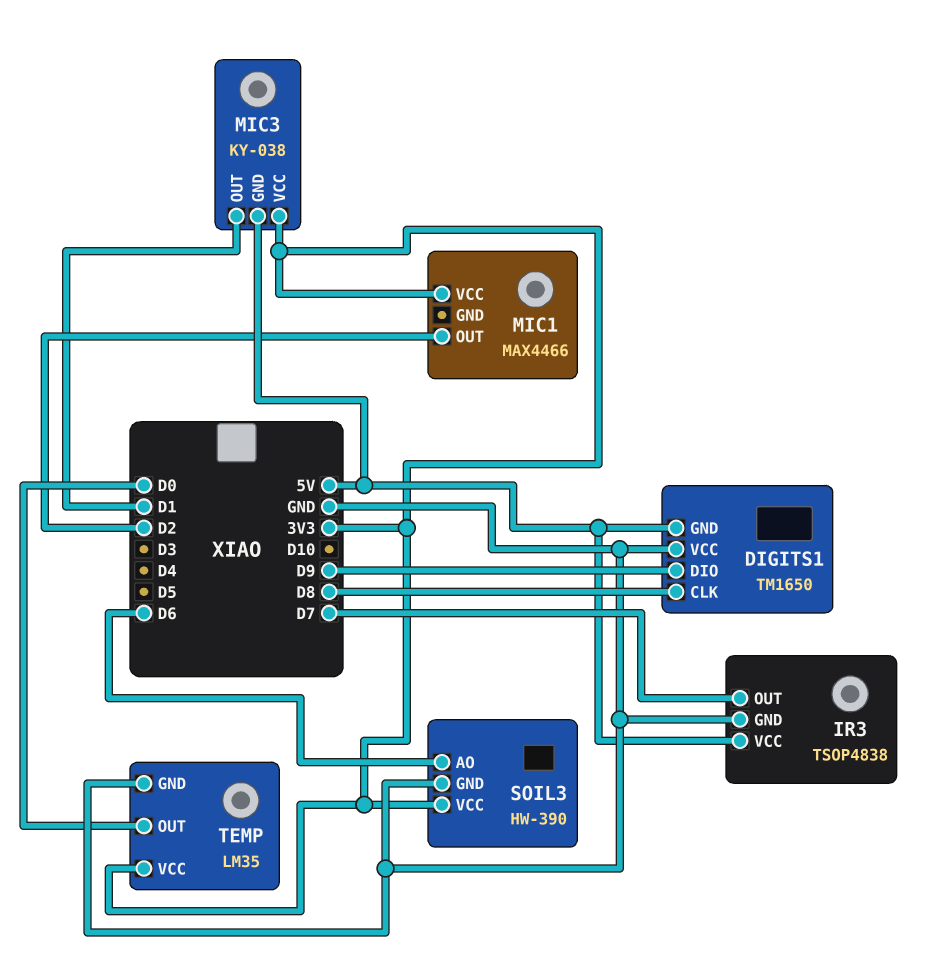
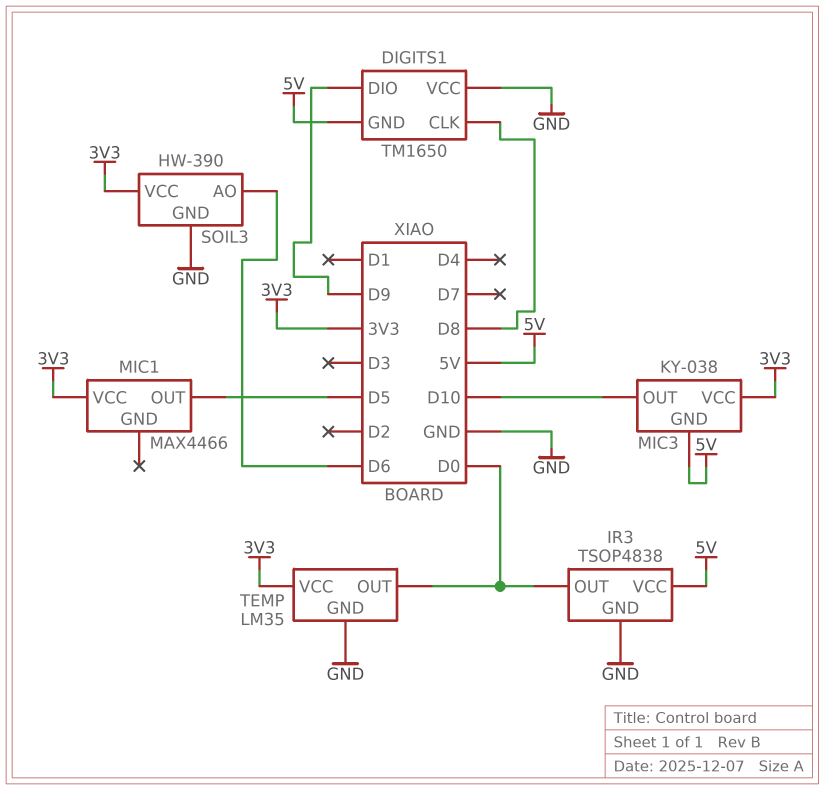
IR3 pin OUT: D7 -> D0
MIC1 pin OUT: D2 -> D5
MIC3 pin OUT: D1 -> D10

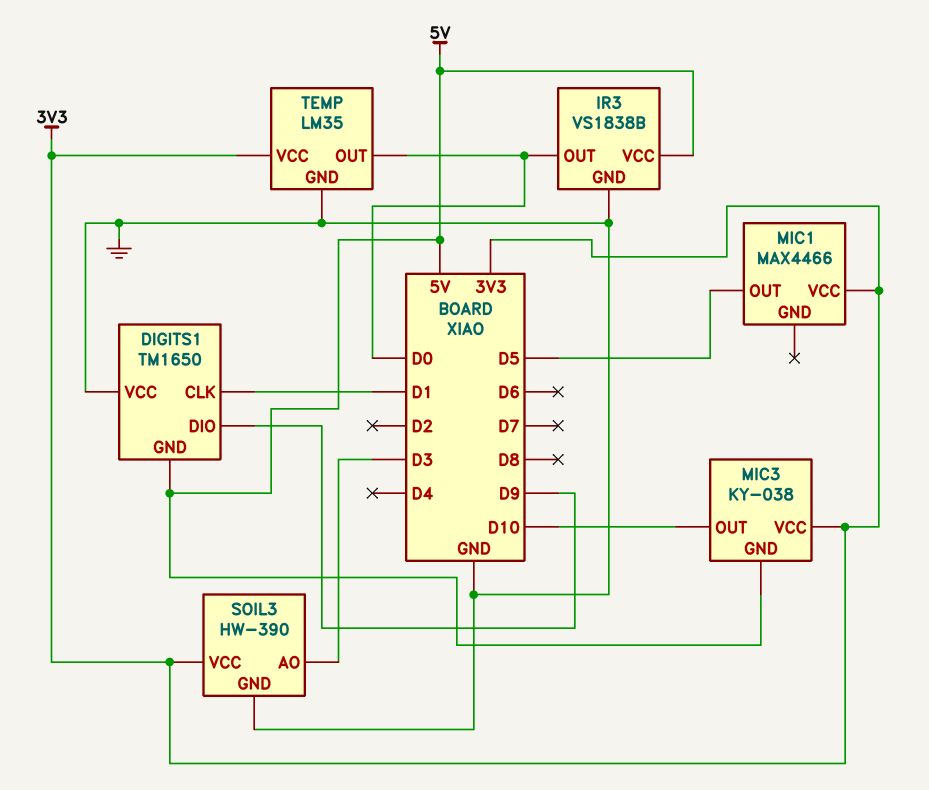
DIGITS1 pin CLK: D8 -> D1
IR3: TSOP4838 -> VS1838B
SOIL3 pin AO: D6 -> D3

